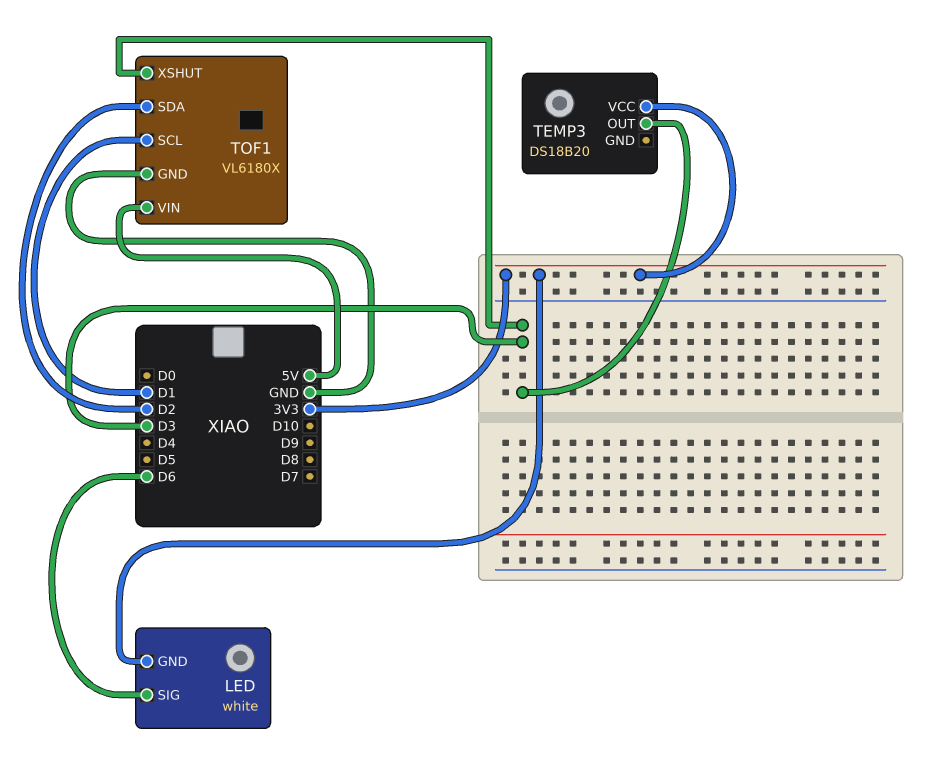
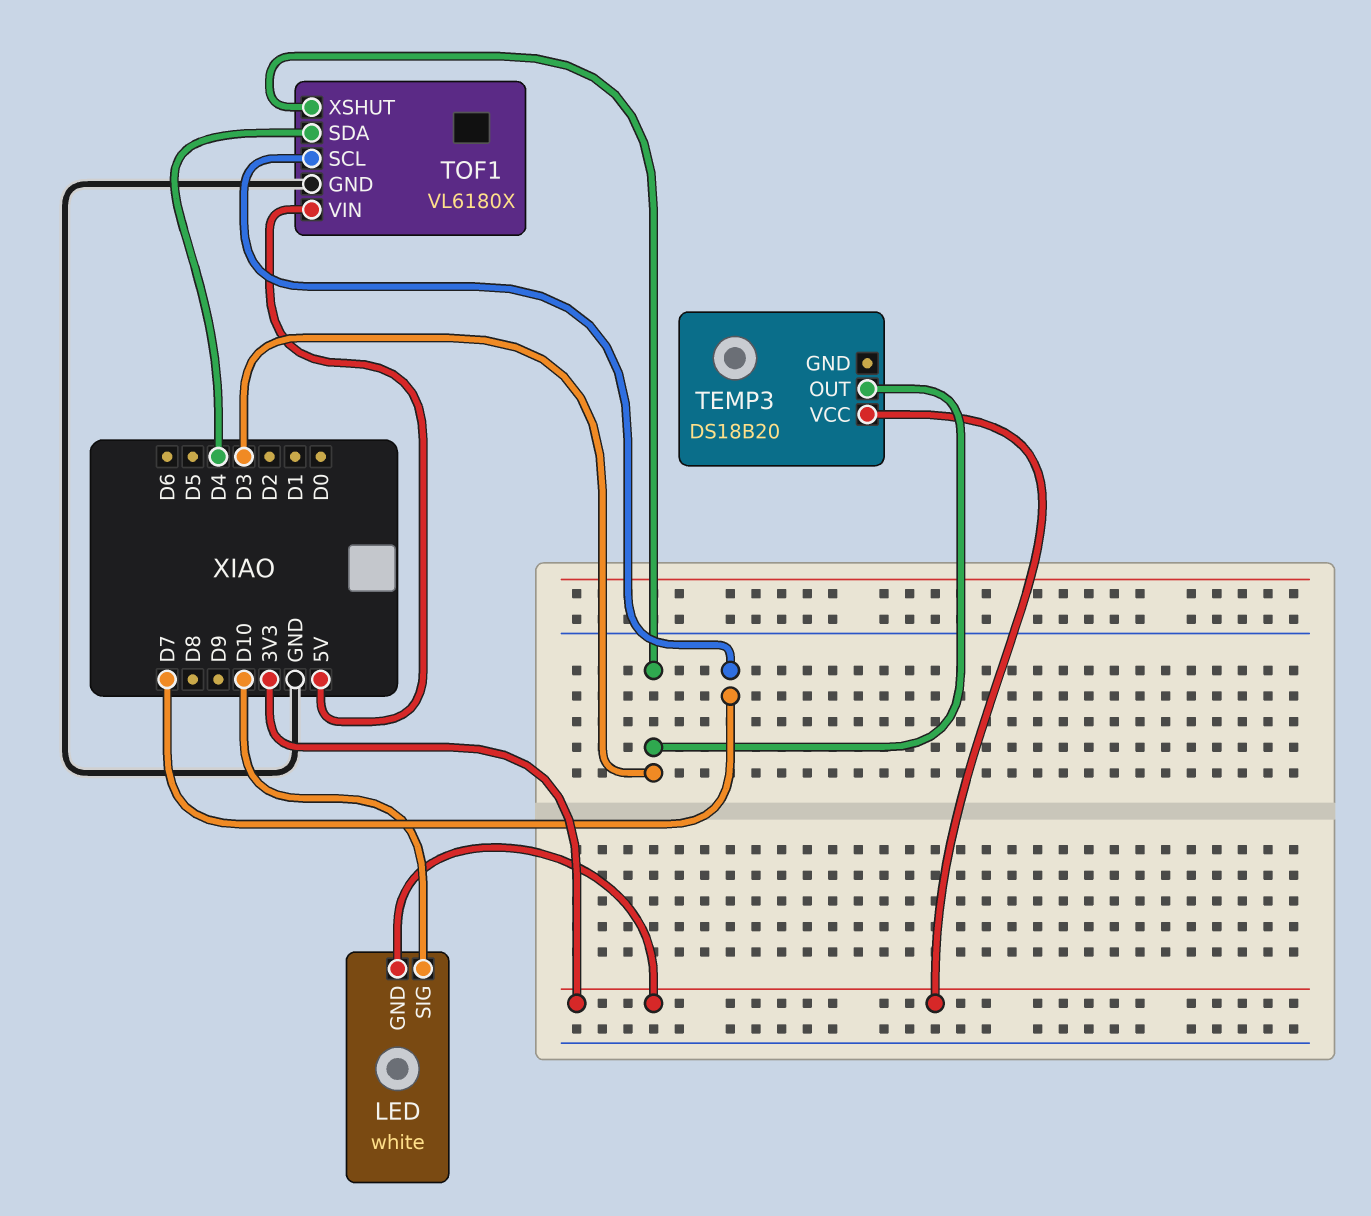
LED pin SIG: D6 -> D10
TOF1 pin SCL: D1 -> D7
TOF1 pin SDA: D2 -> D4

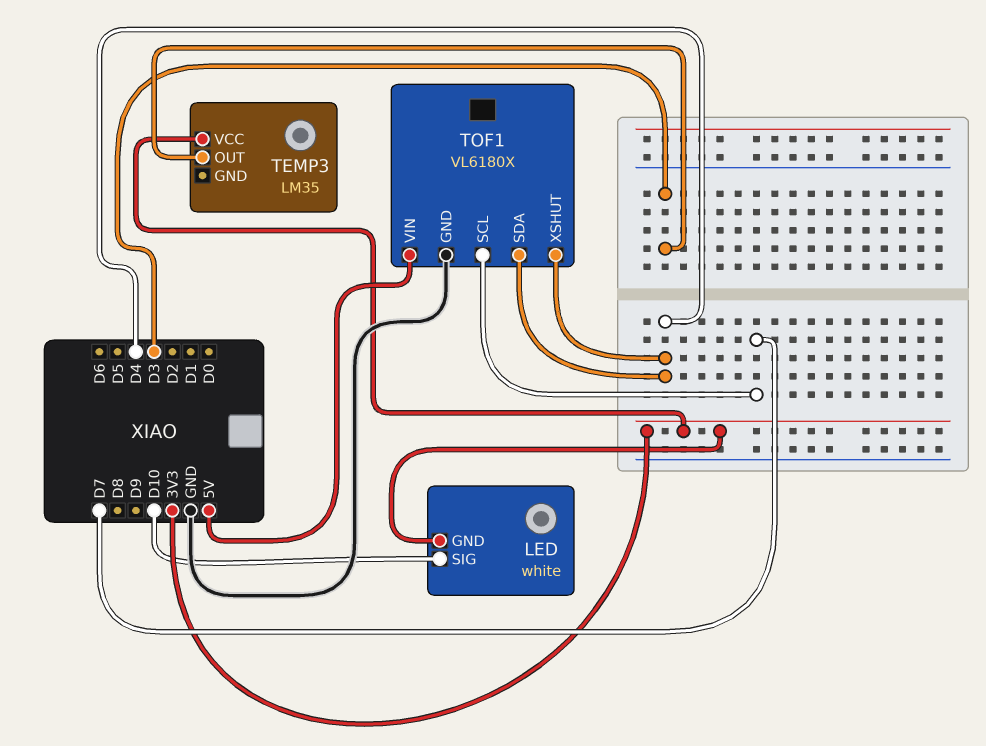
TEMP3: DS18B20 -> LM35
TOF1 pin XSHUT: D3 -> D4

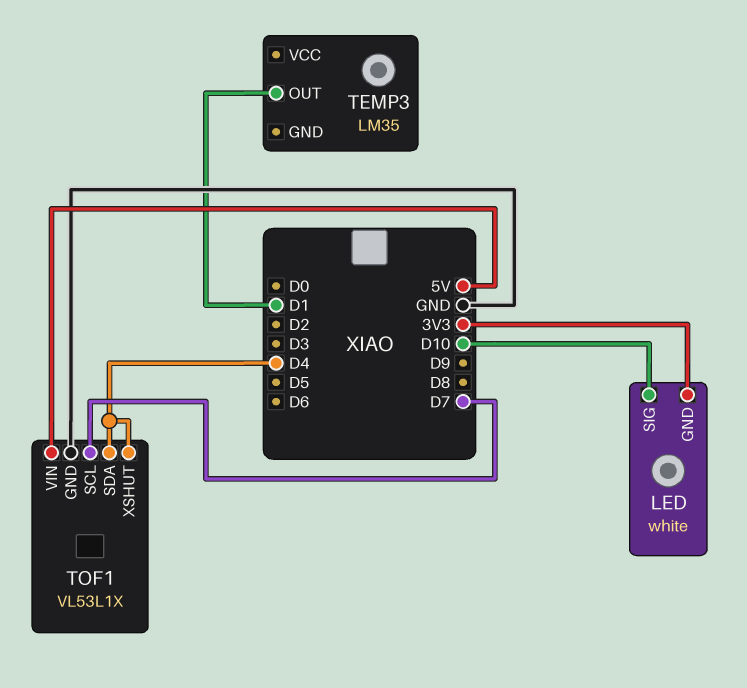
TEMP3 pin OUT: D3 -> D1
TEMP3 pin VCC: 3V3 -> none
TOF1: VL6180X -> VL53L1X

